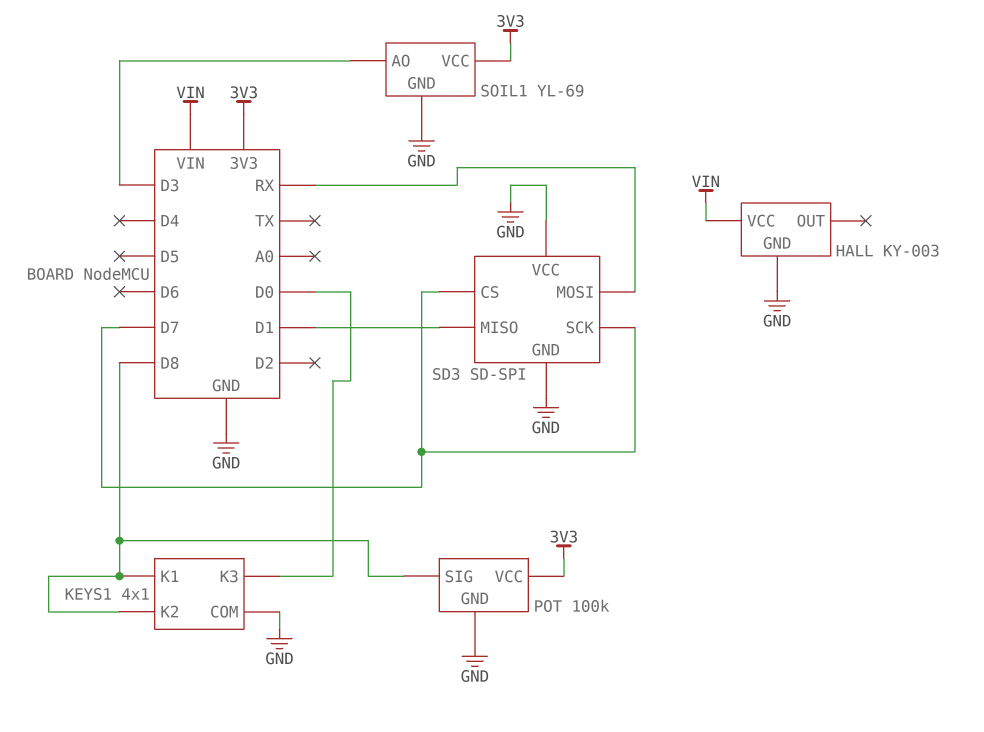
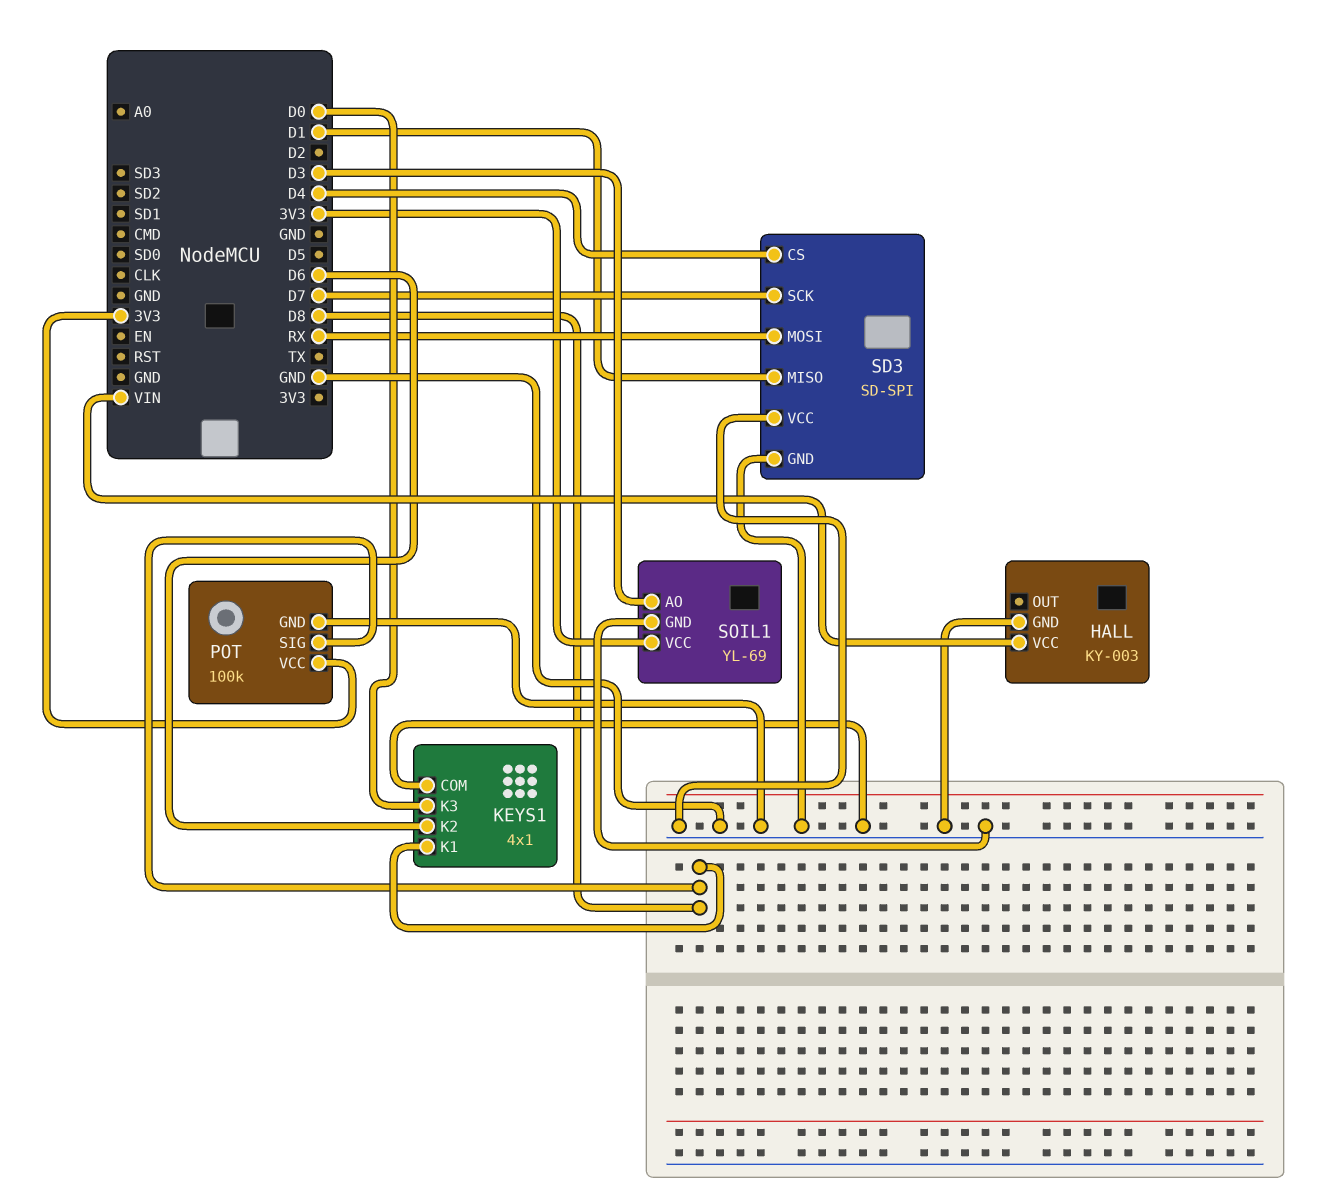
KEYS1 pin K2: D8 -> D6
SD3 pin CS: D7 -> D4

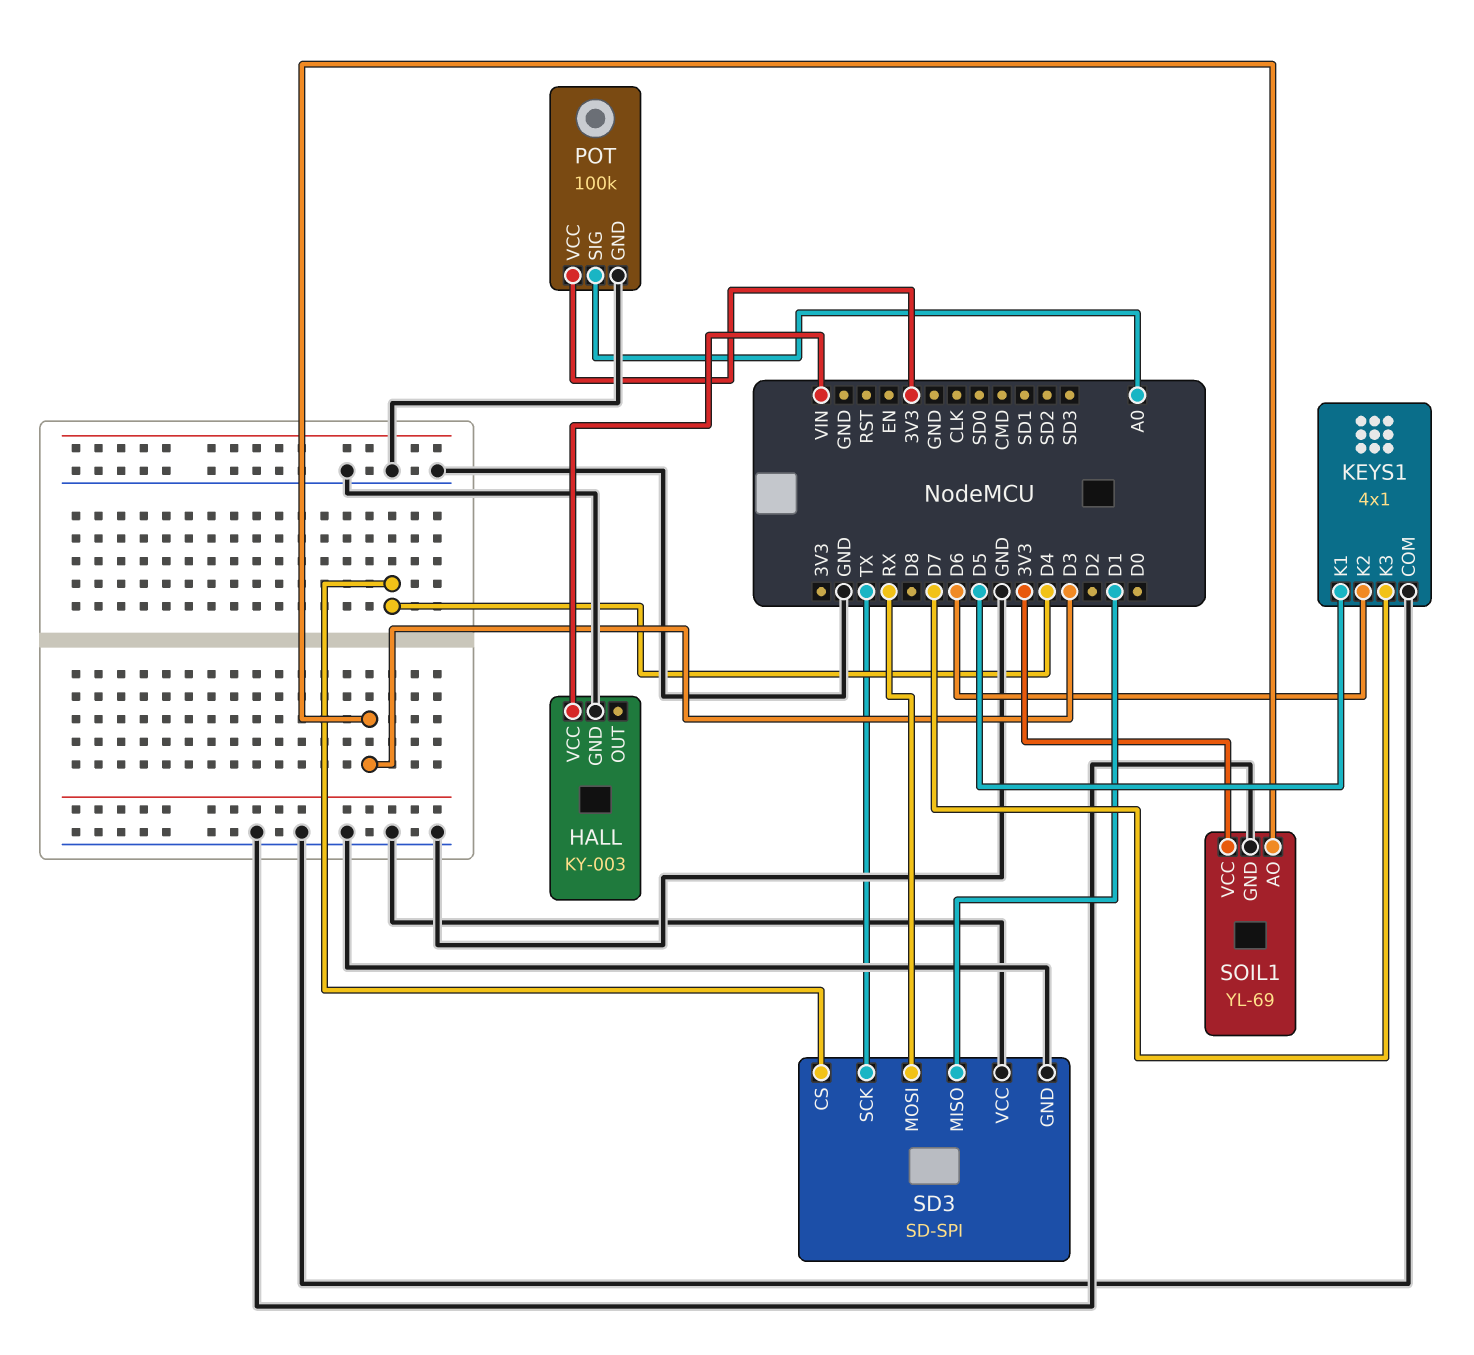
KEYS1 pin K1: D8 -> D5
KEYS1 pin K3: D0 -> D7
POT pin SIG: D8 -> A0
SD3 pin SCK: D7 -> TX

